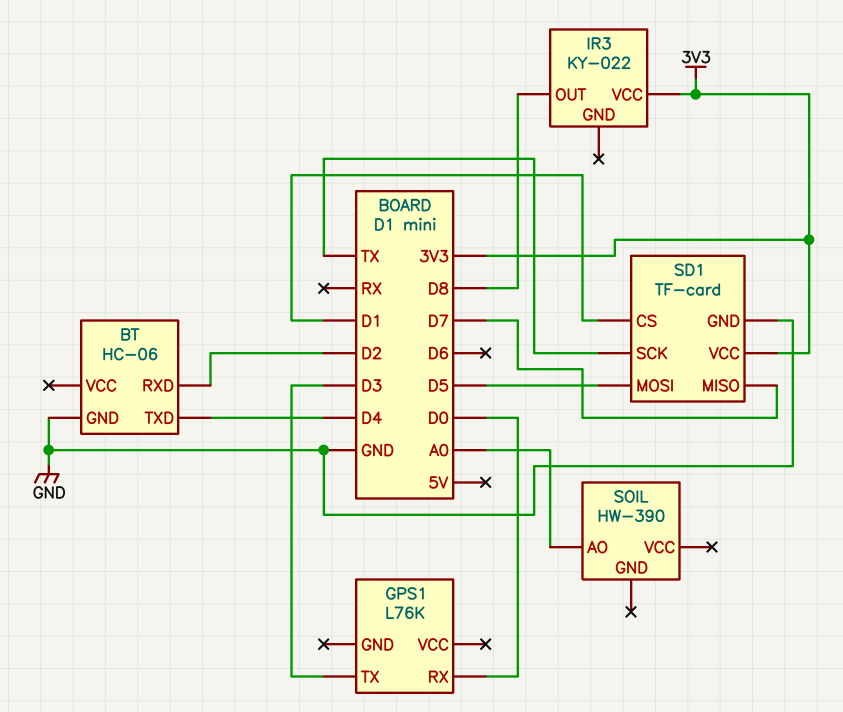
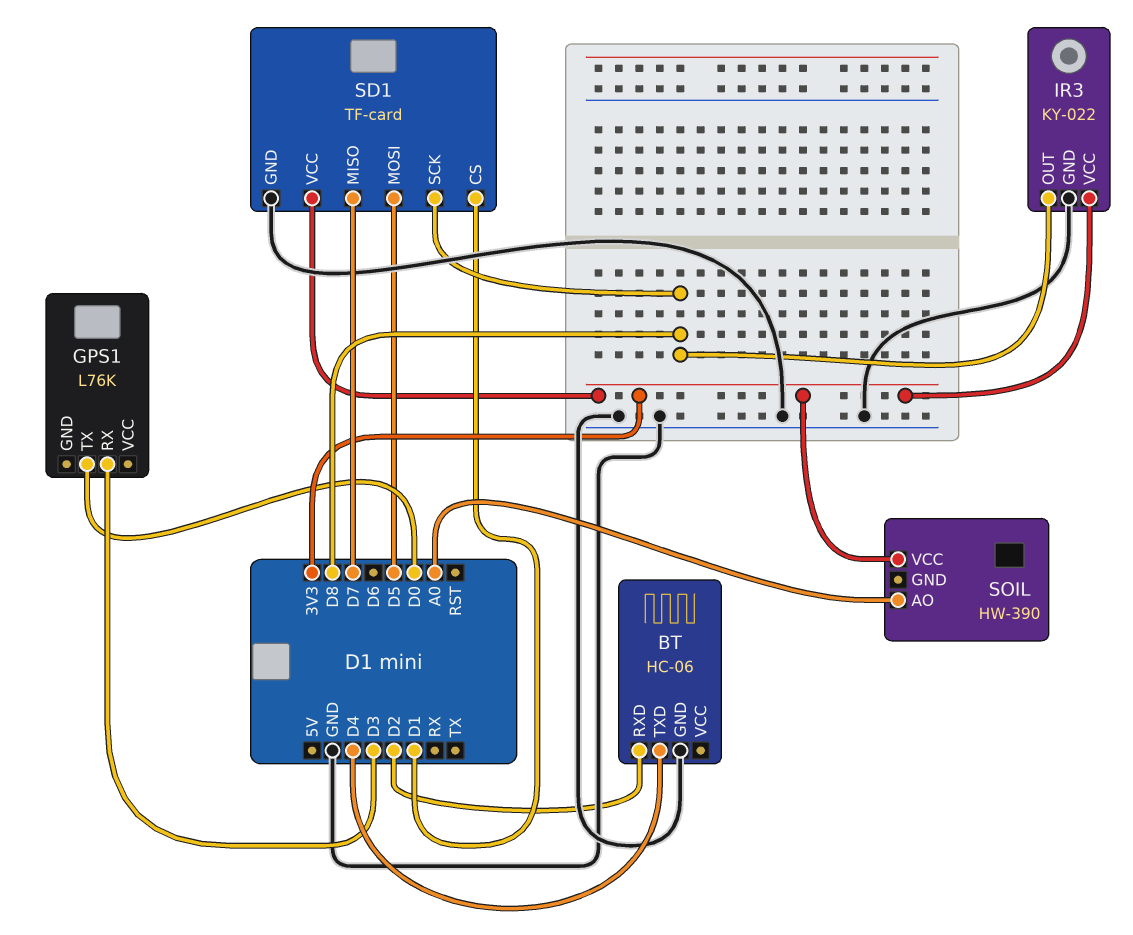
GPS1 pin RX: D0 -> D3
GPS1 pin TX: D3 -> D0
IR3 pin GND: none -> GND
SD1 pin SCK: TX -> D8
SOIL pin VCC: none -> 3V3

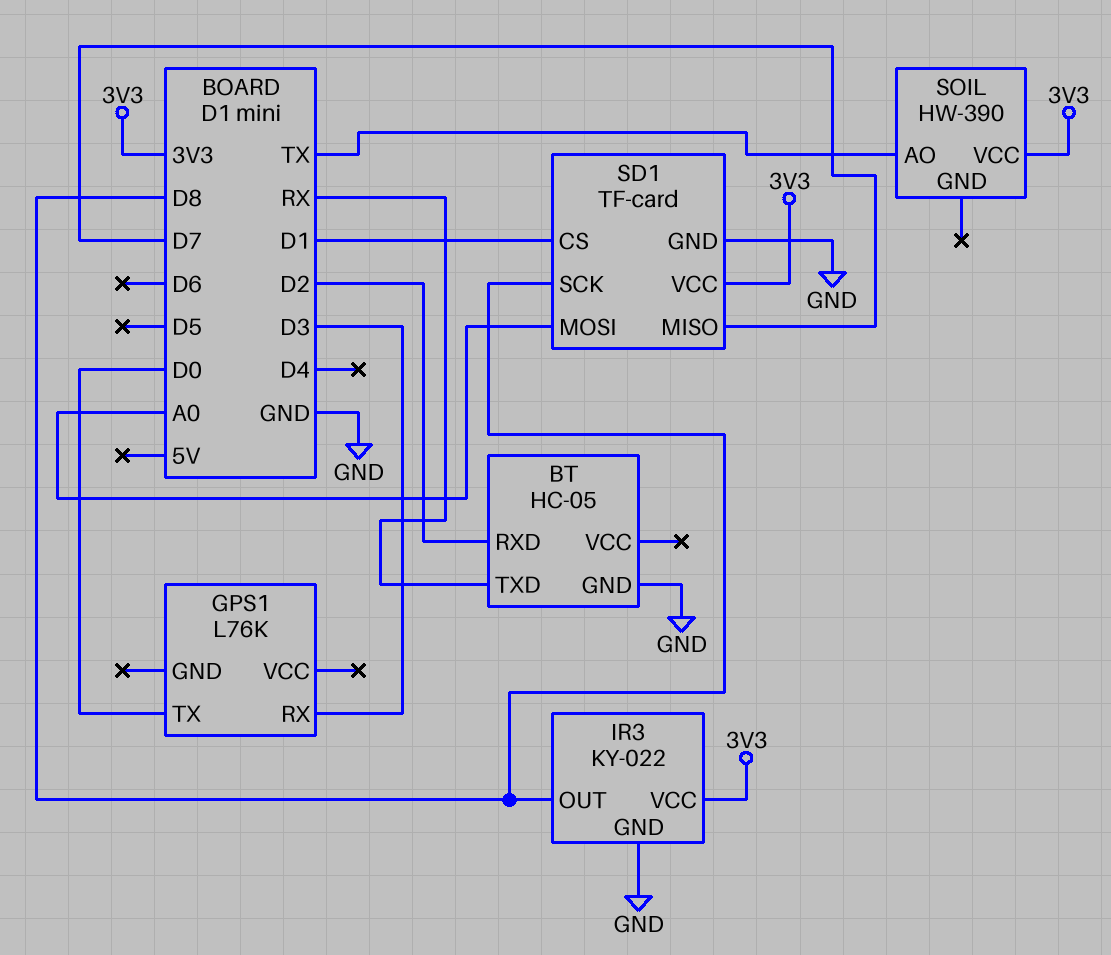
BT: HC-06 -> HC-05
BT pin TXD: D4 -> RX
SD1 pin MOSI: D5 -> A0
SOIL pin AO: A0 -> TX

